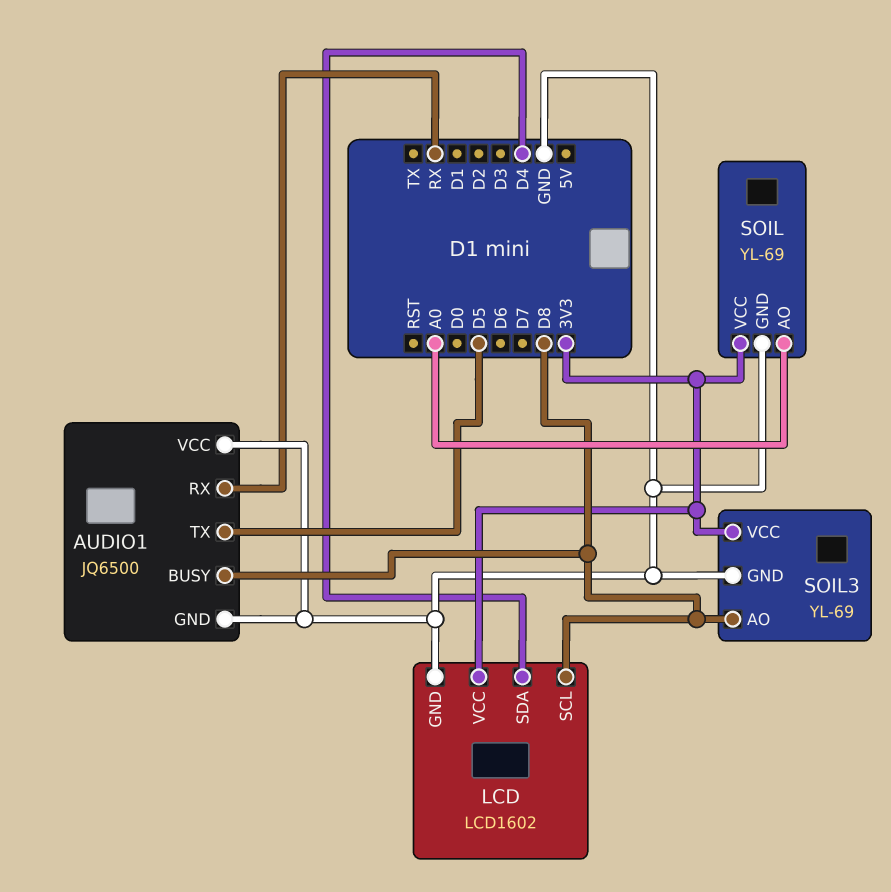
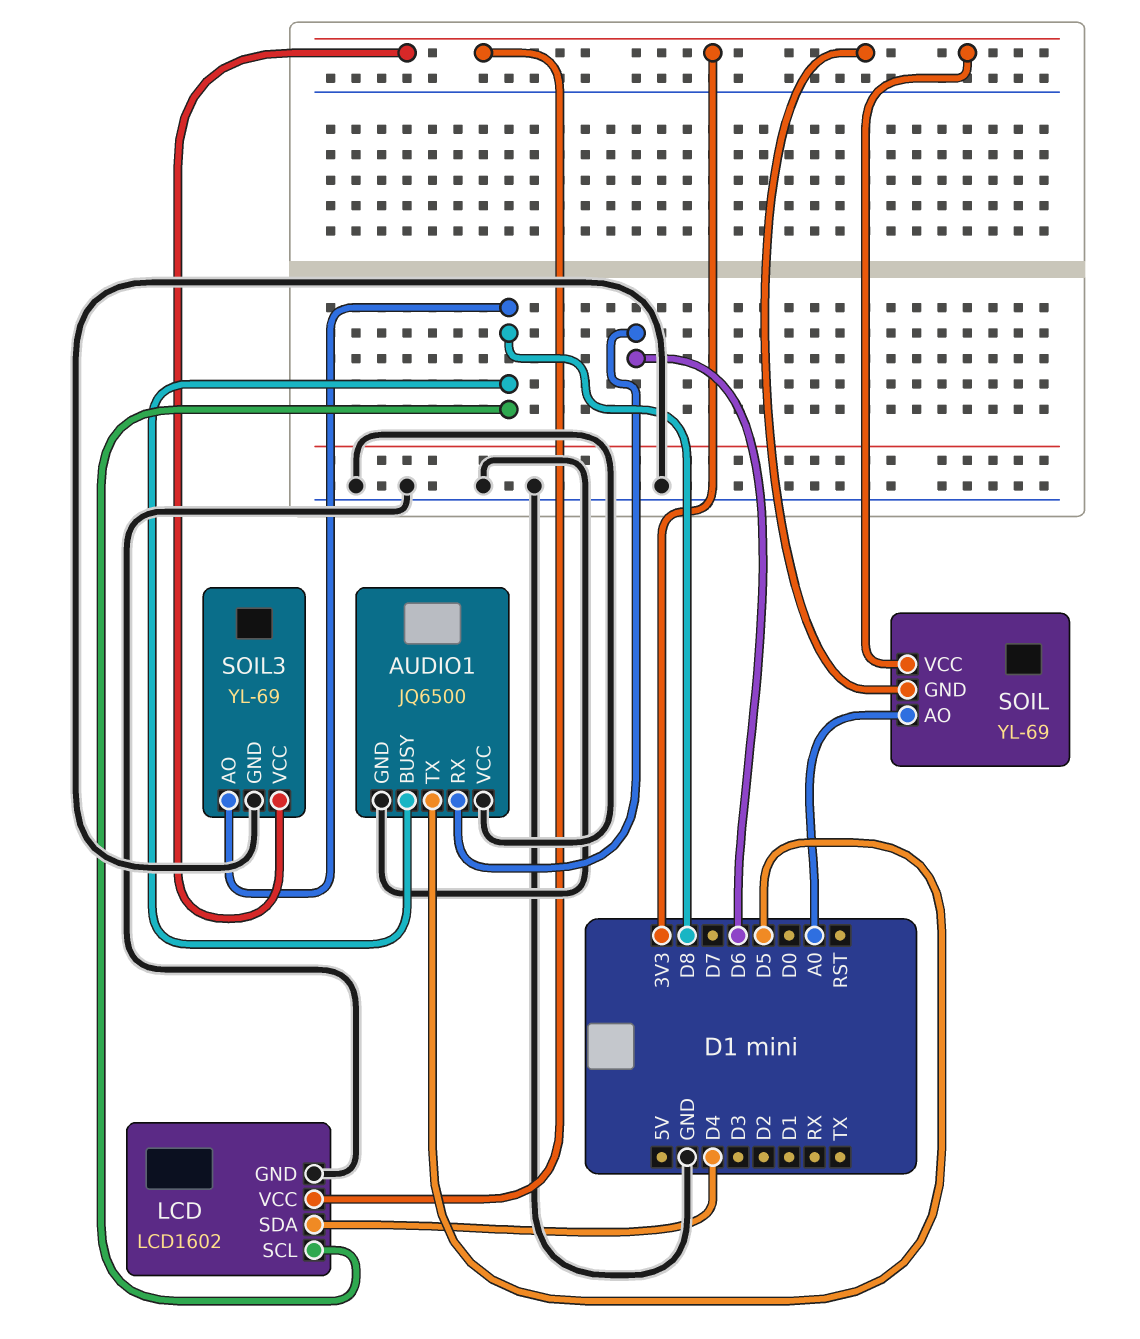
AUDIO1 pin RX: RX -> D6
SOIL pin GND: GND -> 3V3

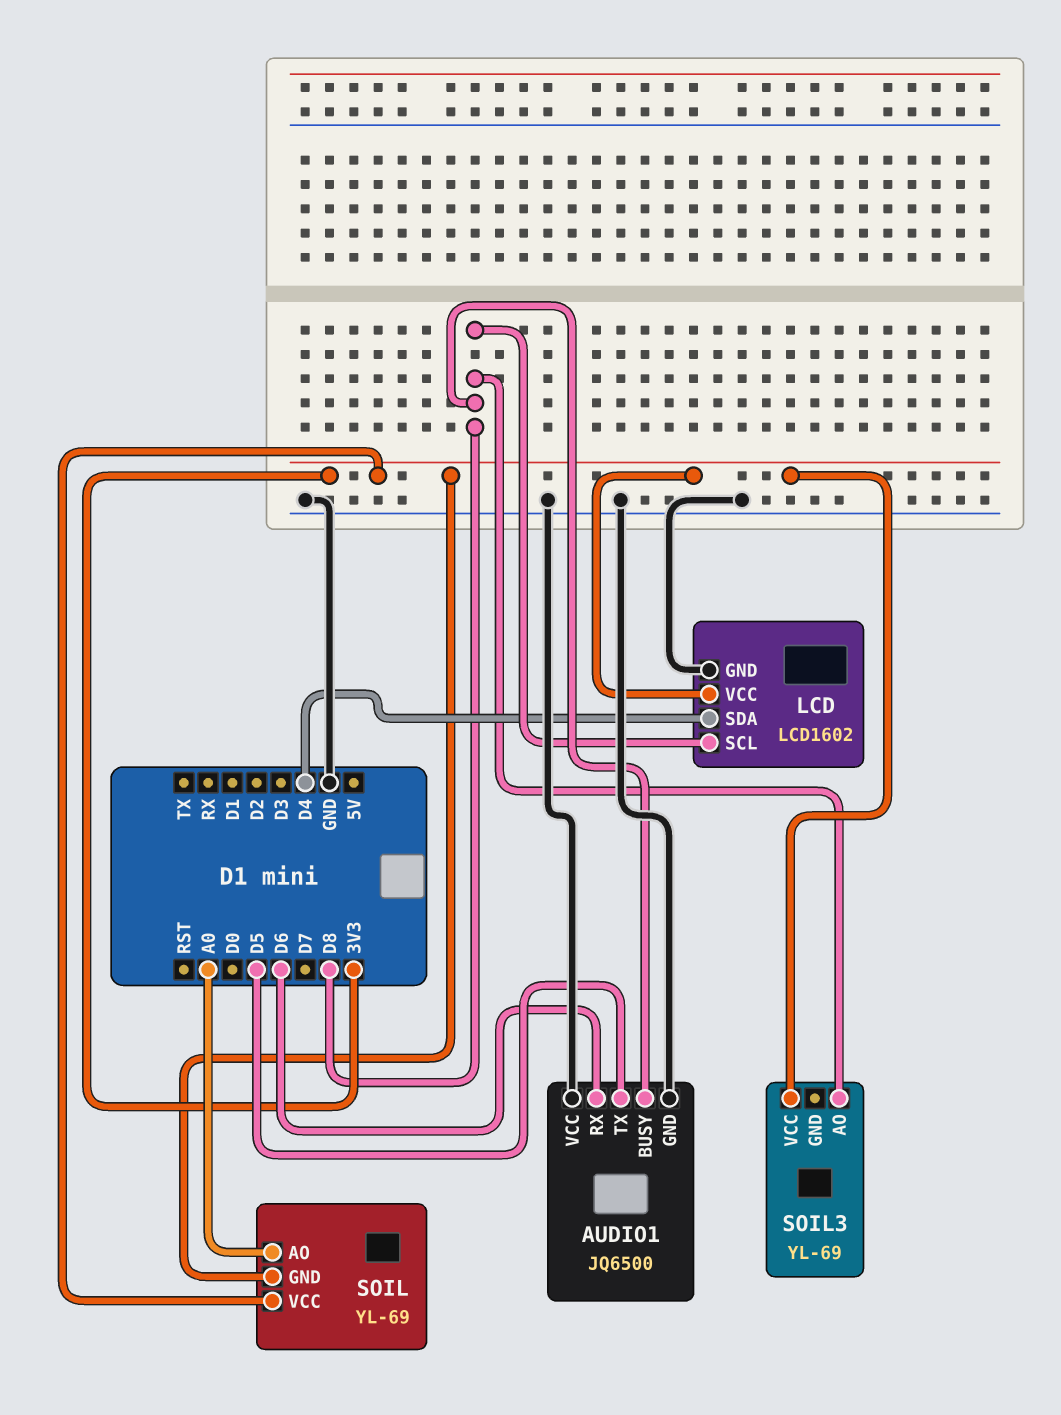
SOIL3 pin GND: GND -> none

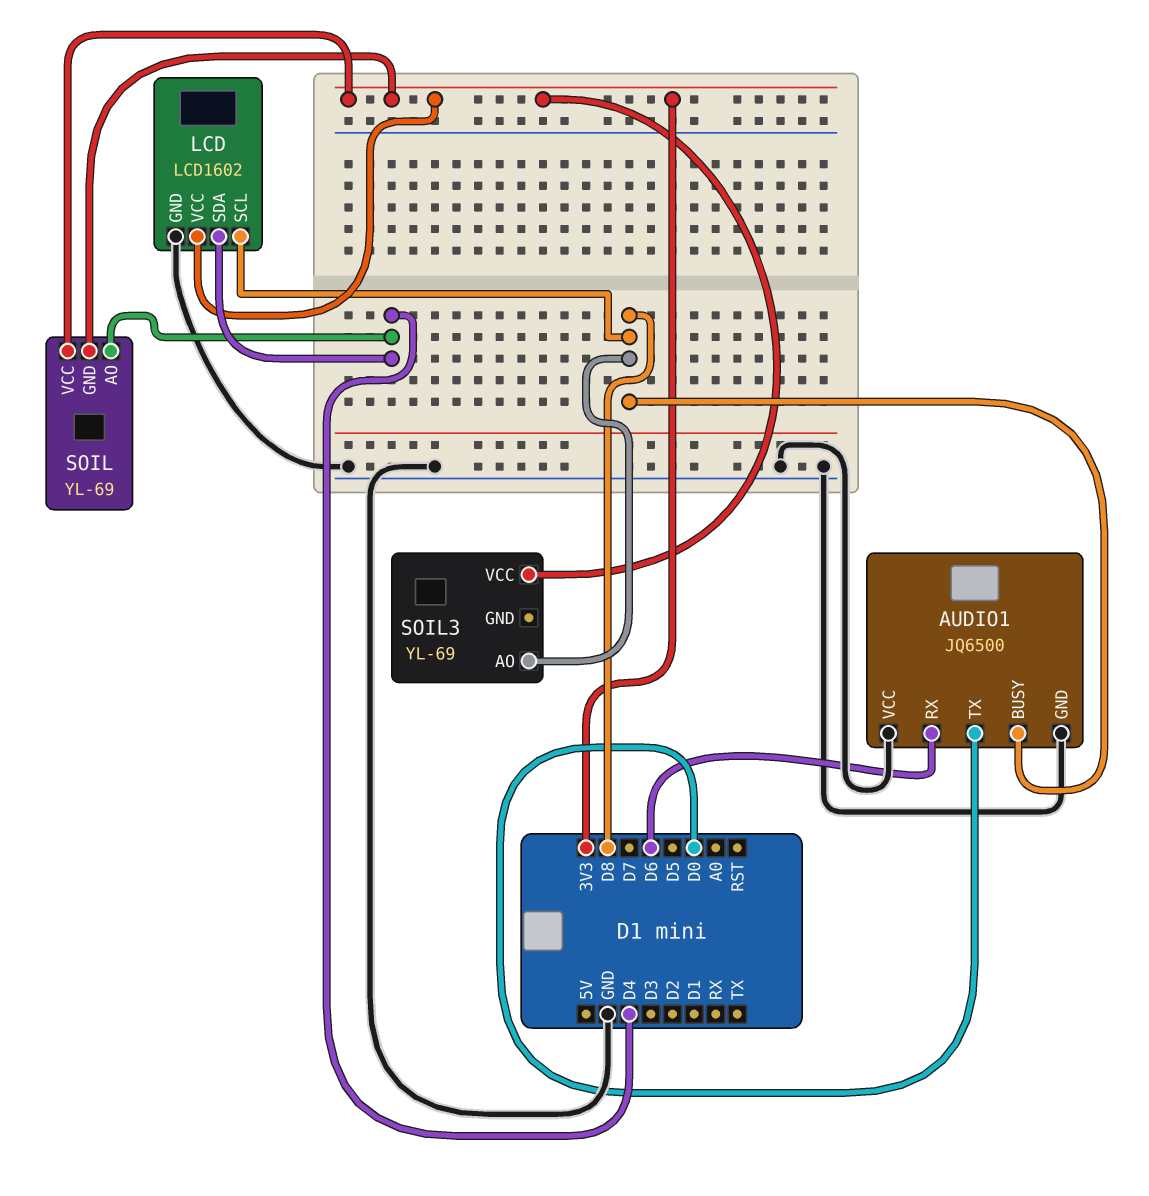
AUDIO1 pin TX: D5 -> D0
SOIL pin AO: A0 -> D4

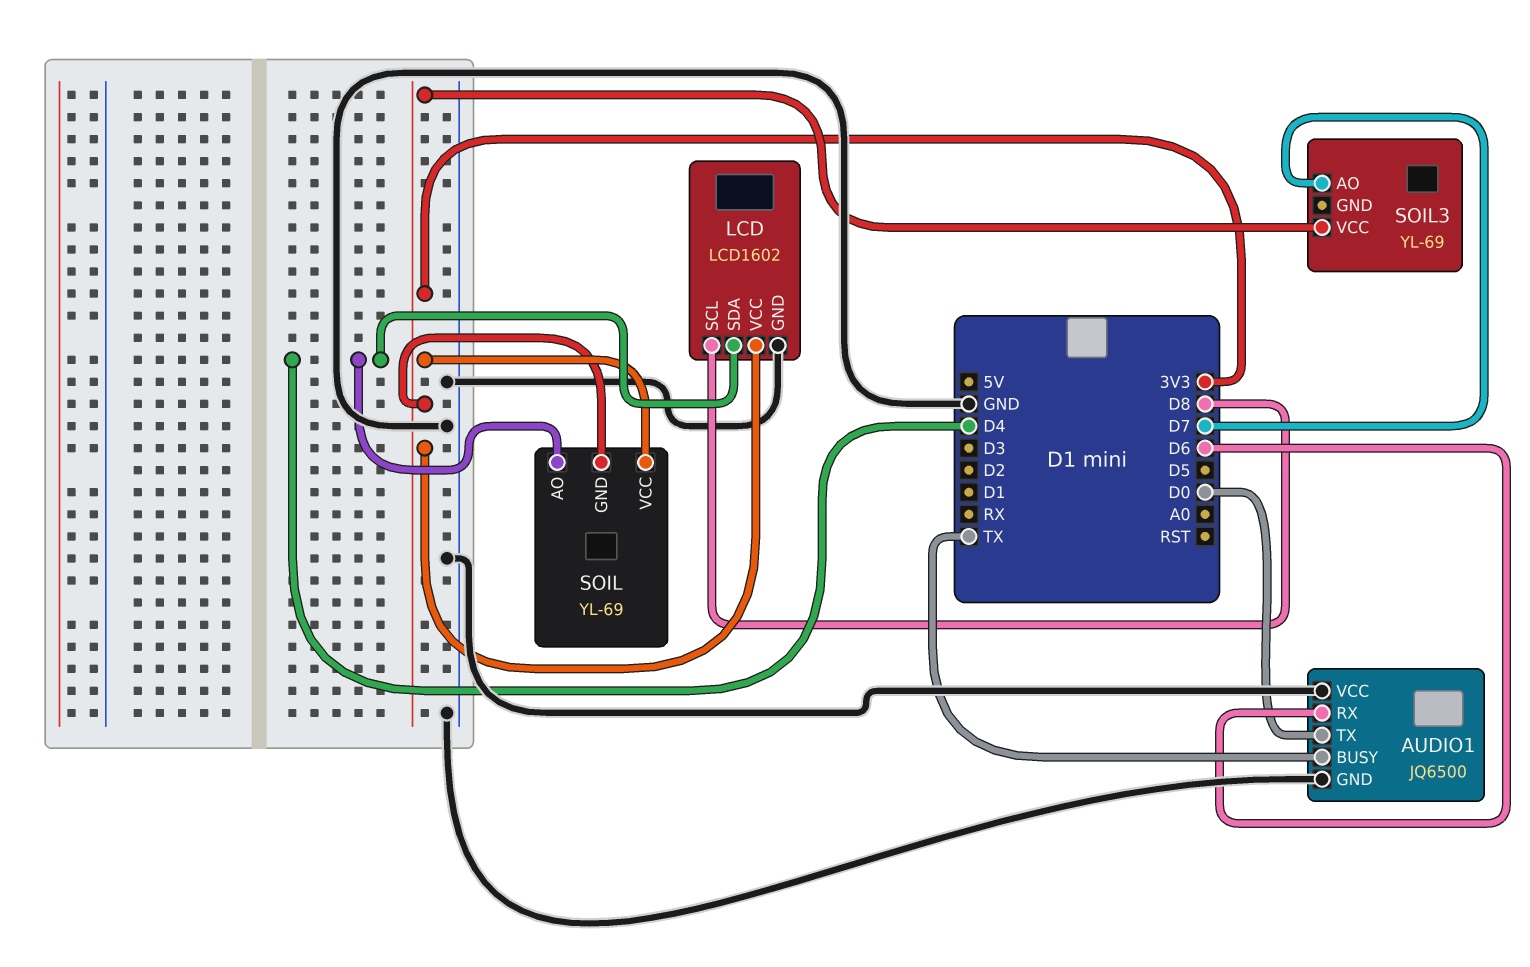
AUDIO1 pin BUSY: D8 -> TX
SOIL3 pin AO: D8 -> D7

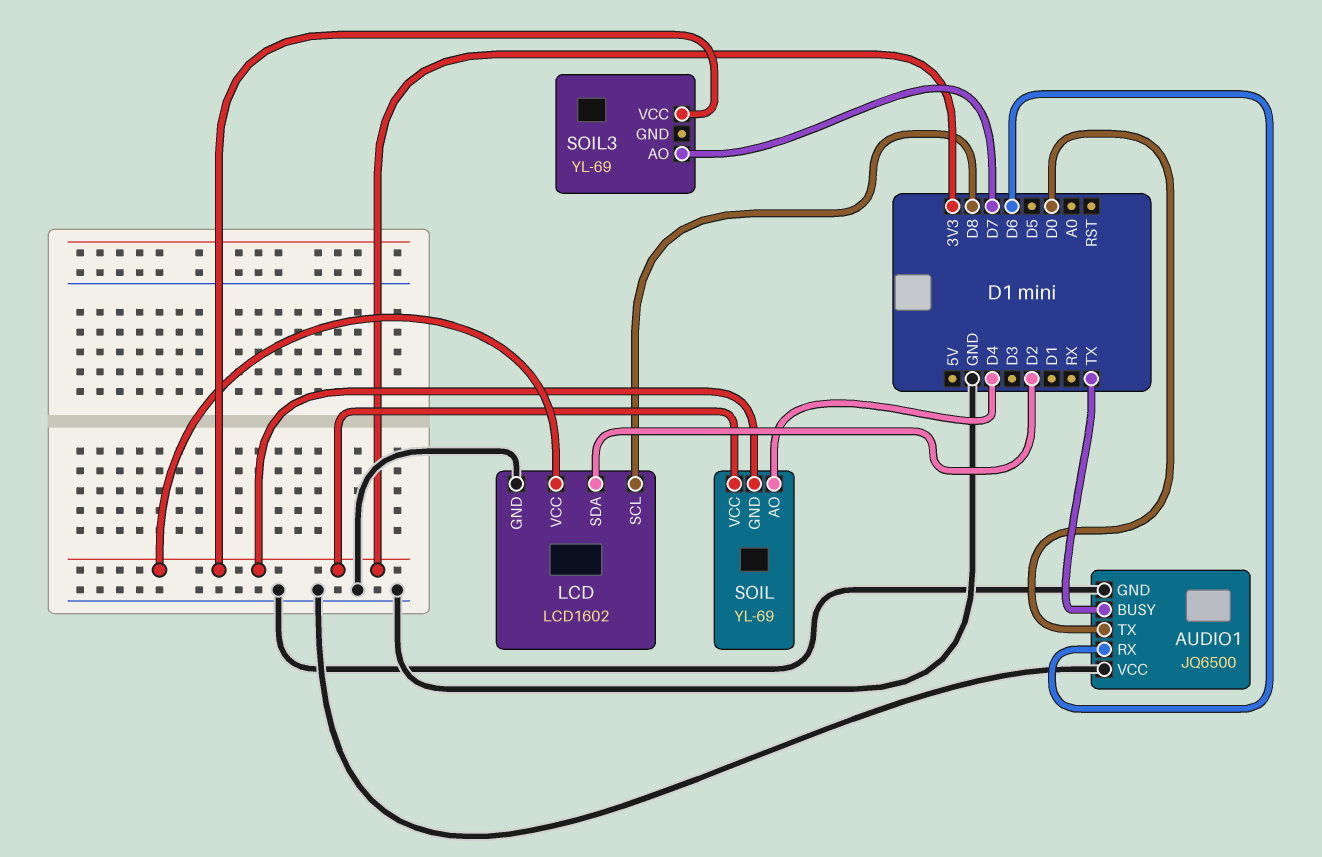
LCD pin SDA: D4 -> D2

